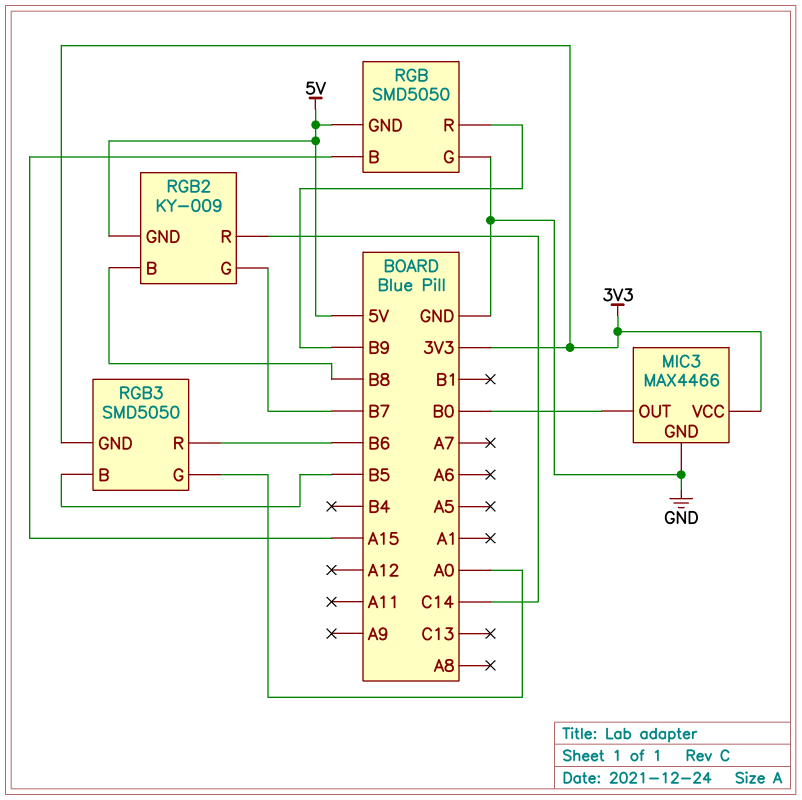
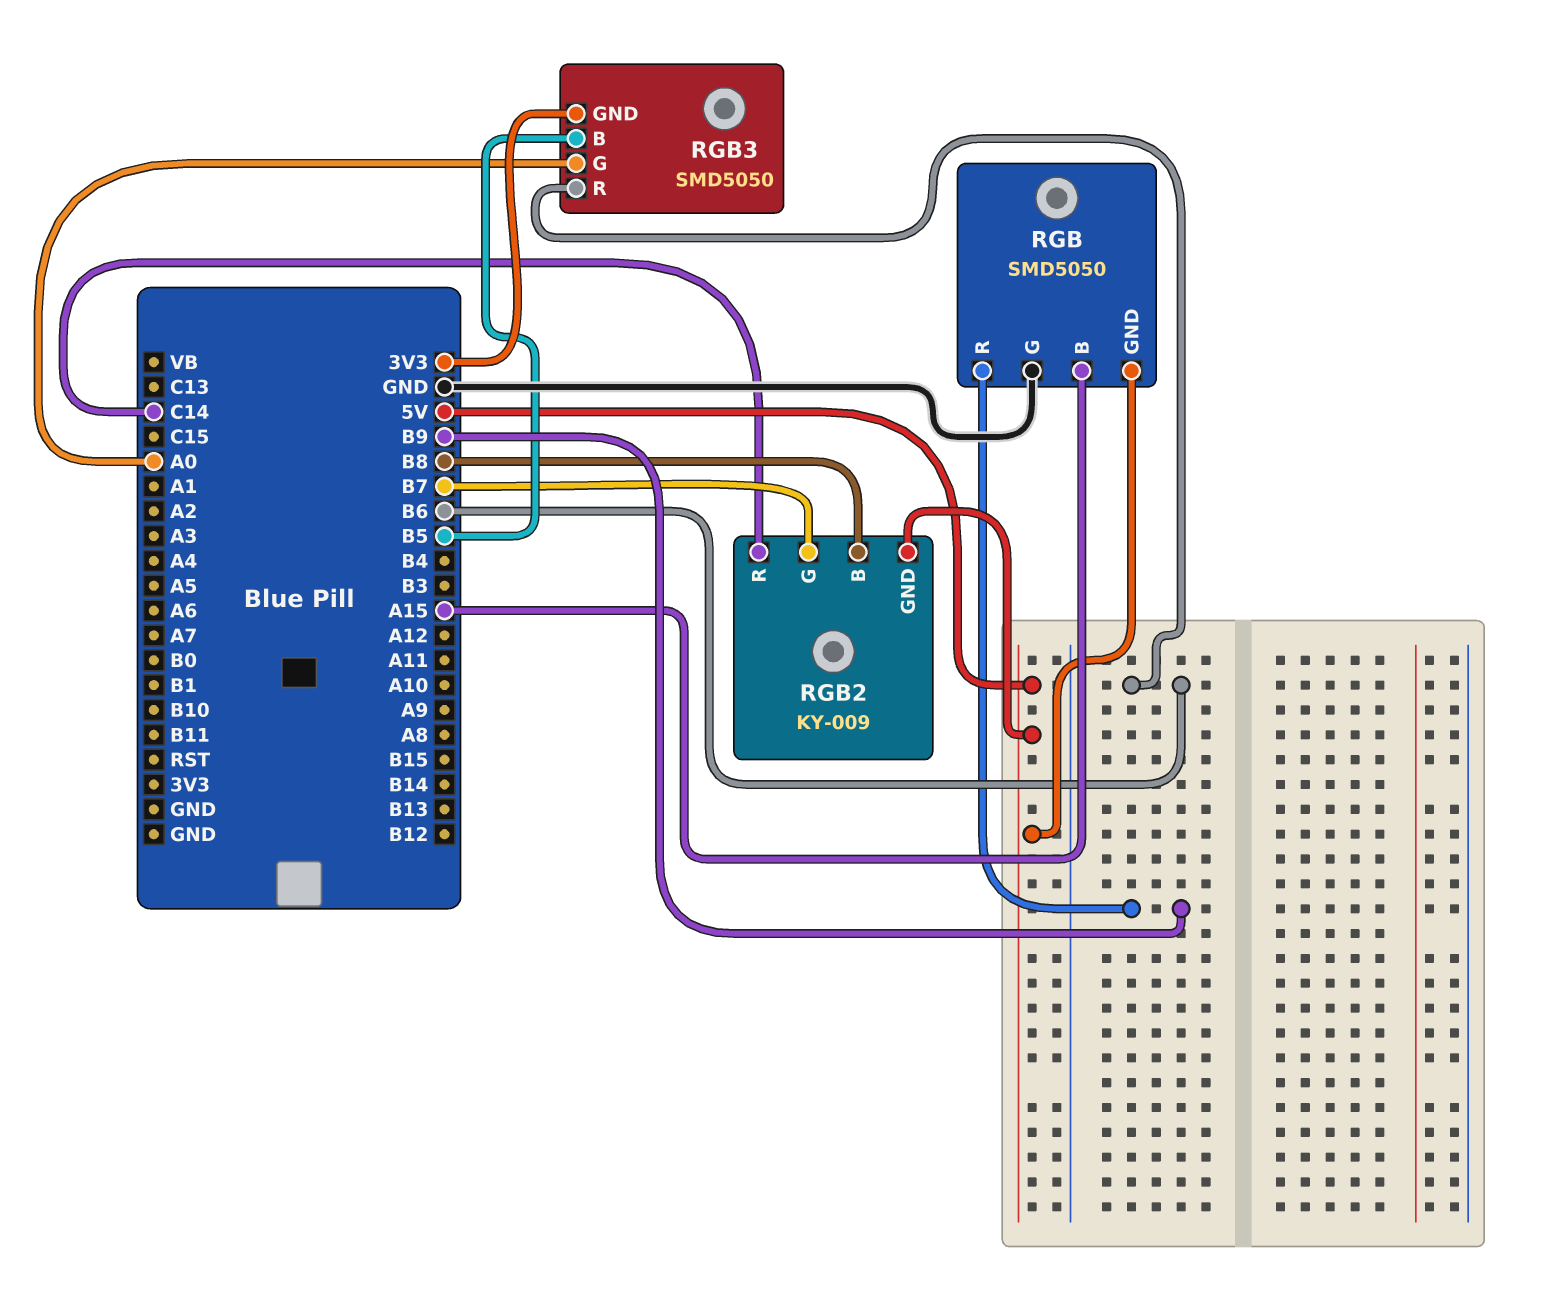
MIC3: MAX4466 -> none
MIC3 pin GND: GND -> none
MIC3 pin OUT: B0 -> none
MIC3 pin VCC: 3V3 -> none

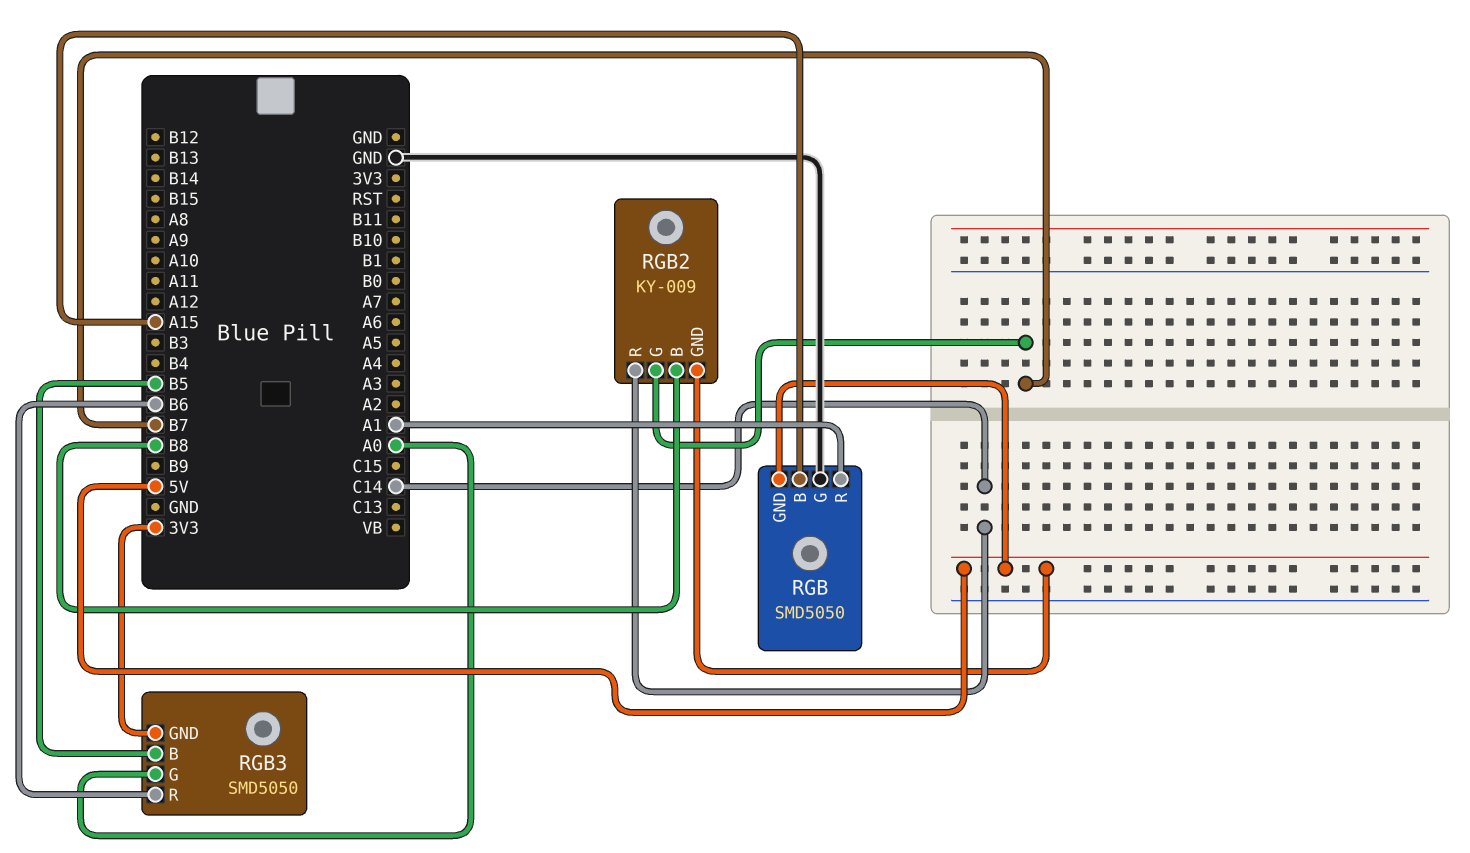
RGB pin R: B9 -> A1

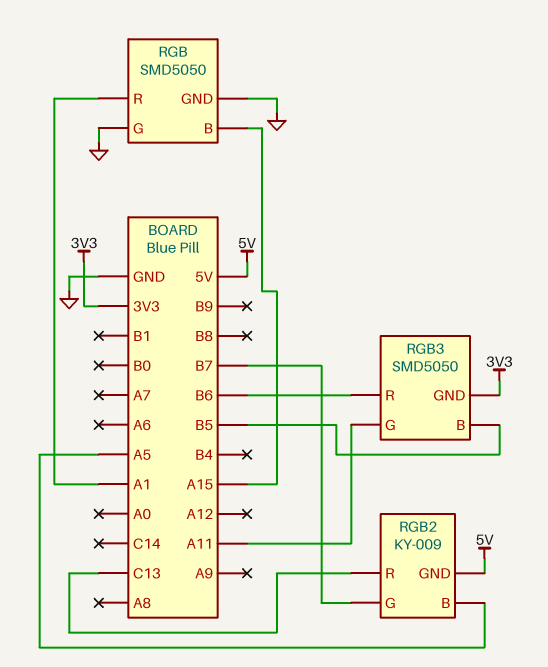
RGB pin GND: 5V -> GND
RGB2 pin B: B8 -> A5
RGB2 pin R: C14 -> C13
RGB3 pin G: A0 -> A11

